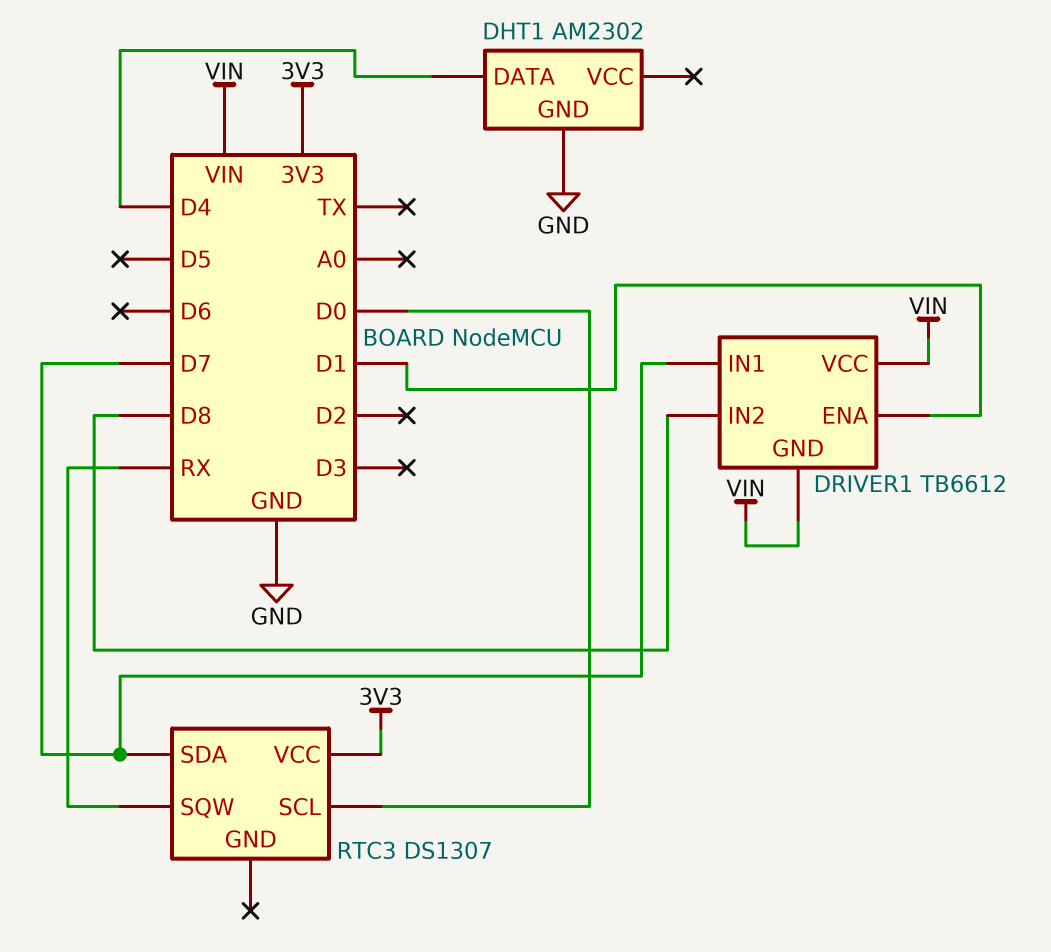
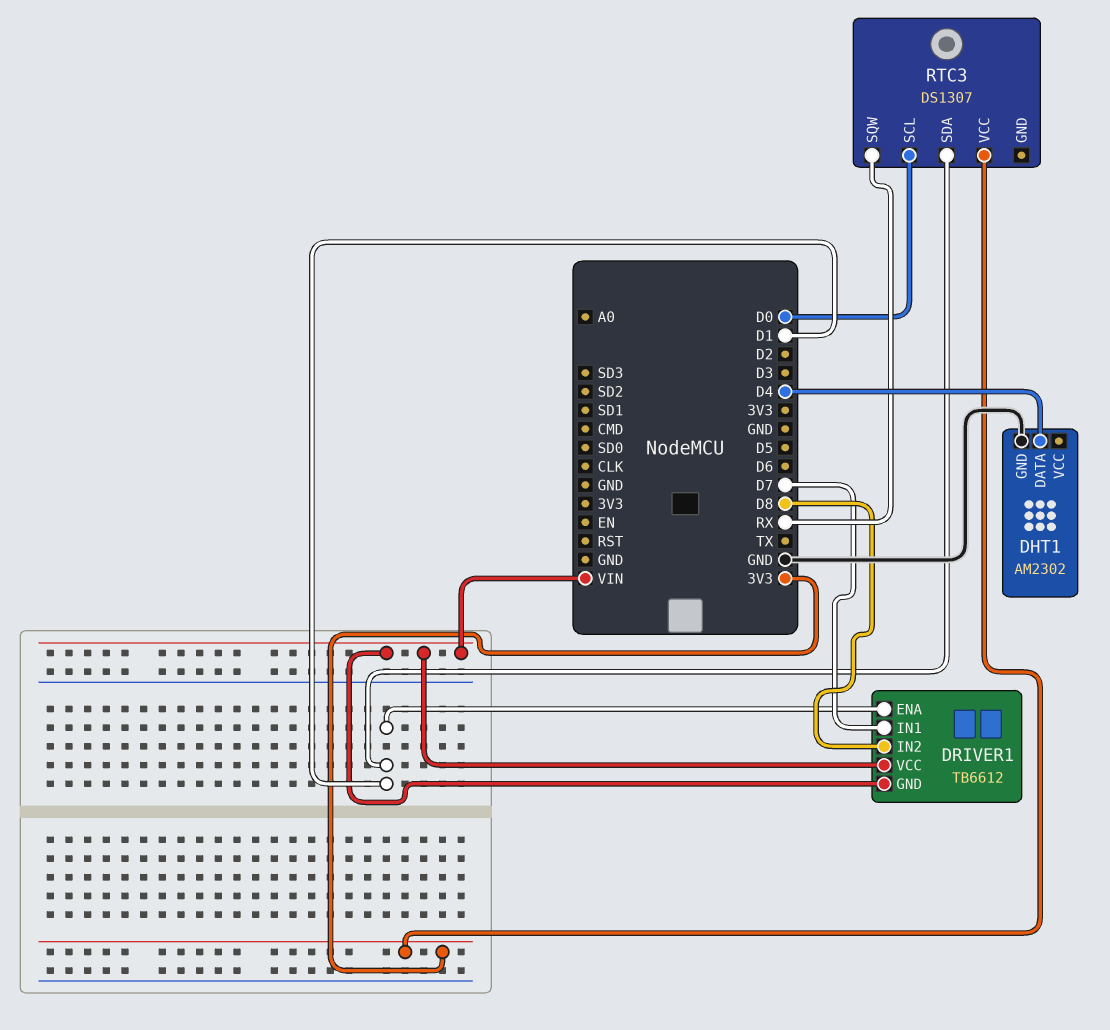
RTC3 pin SDA: D7 -> D1

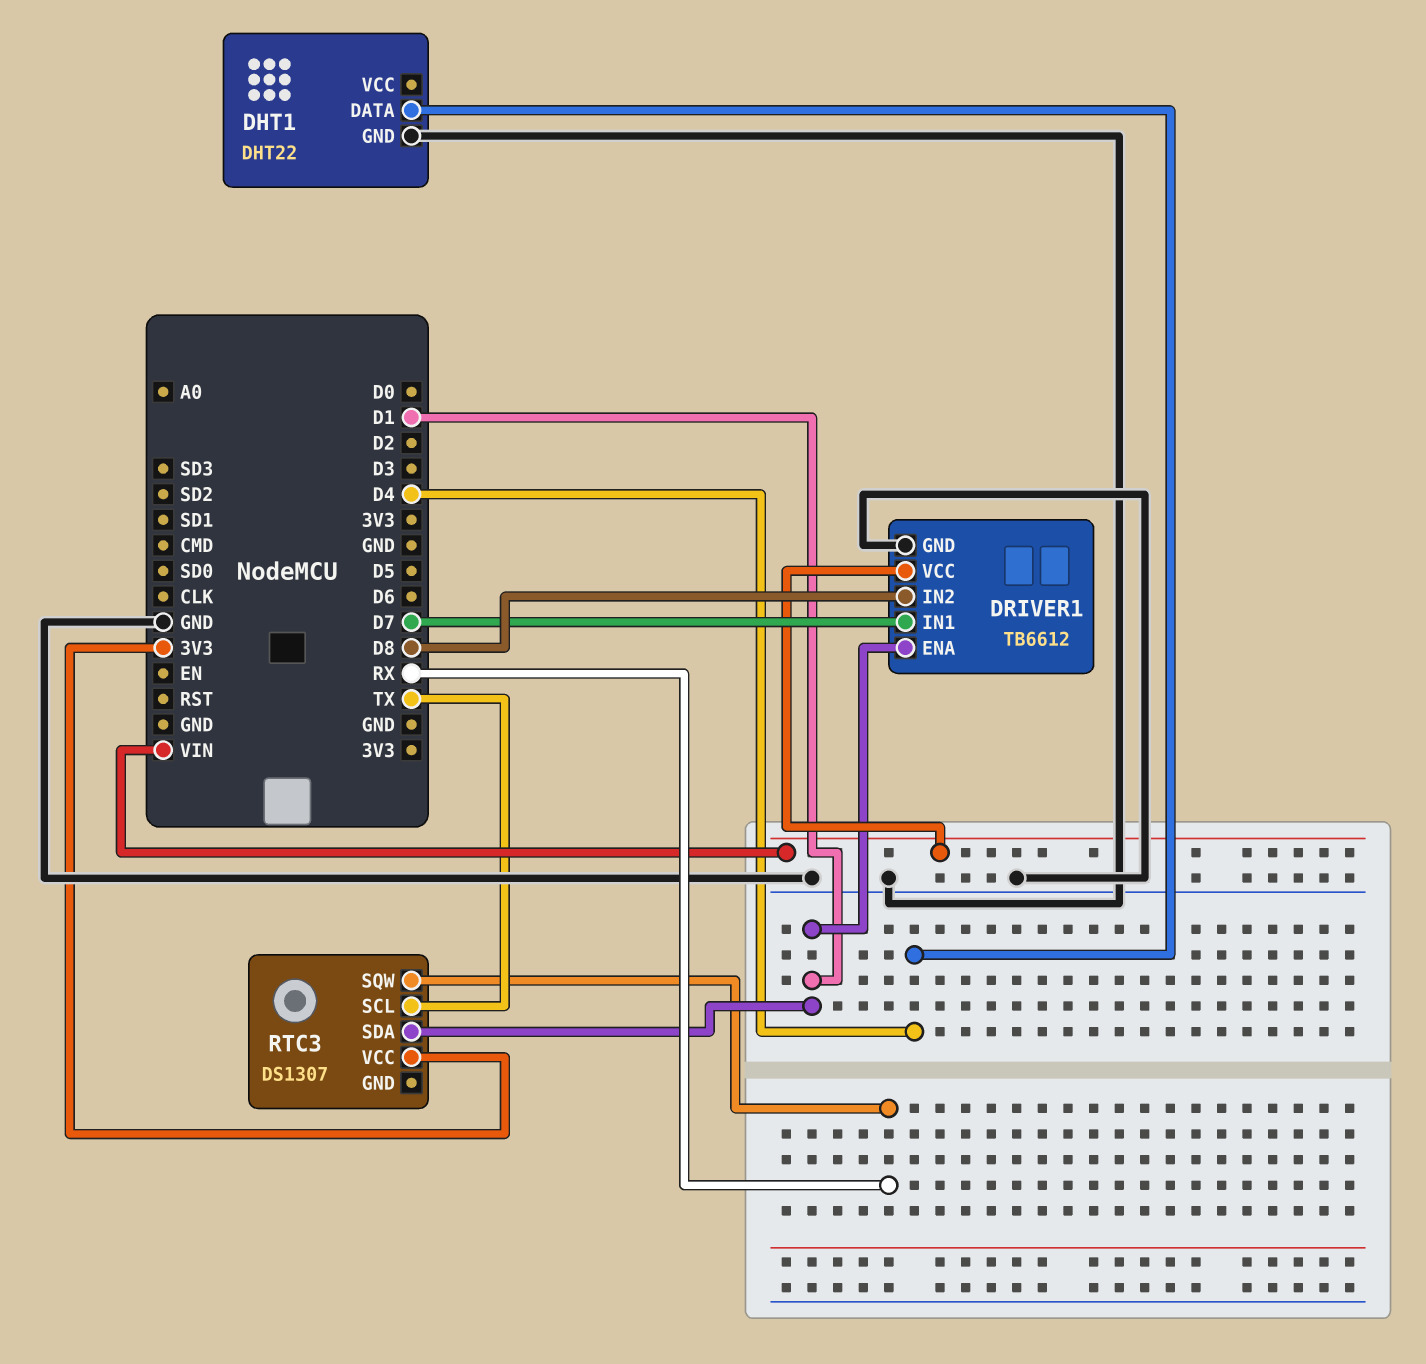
DHT1: AM2302 -> DHT22
DRIVER1 pin GND: VIN -> GND
RTC3 pin SCL: D0 -> TX

